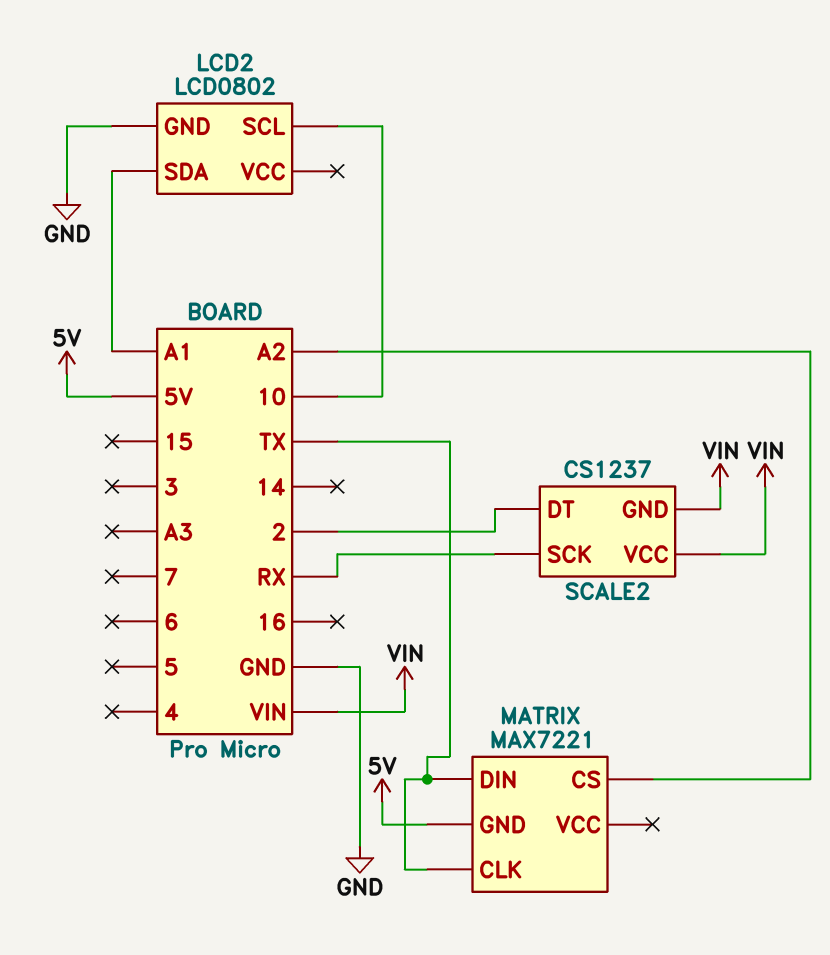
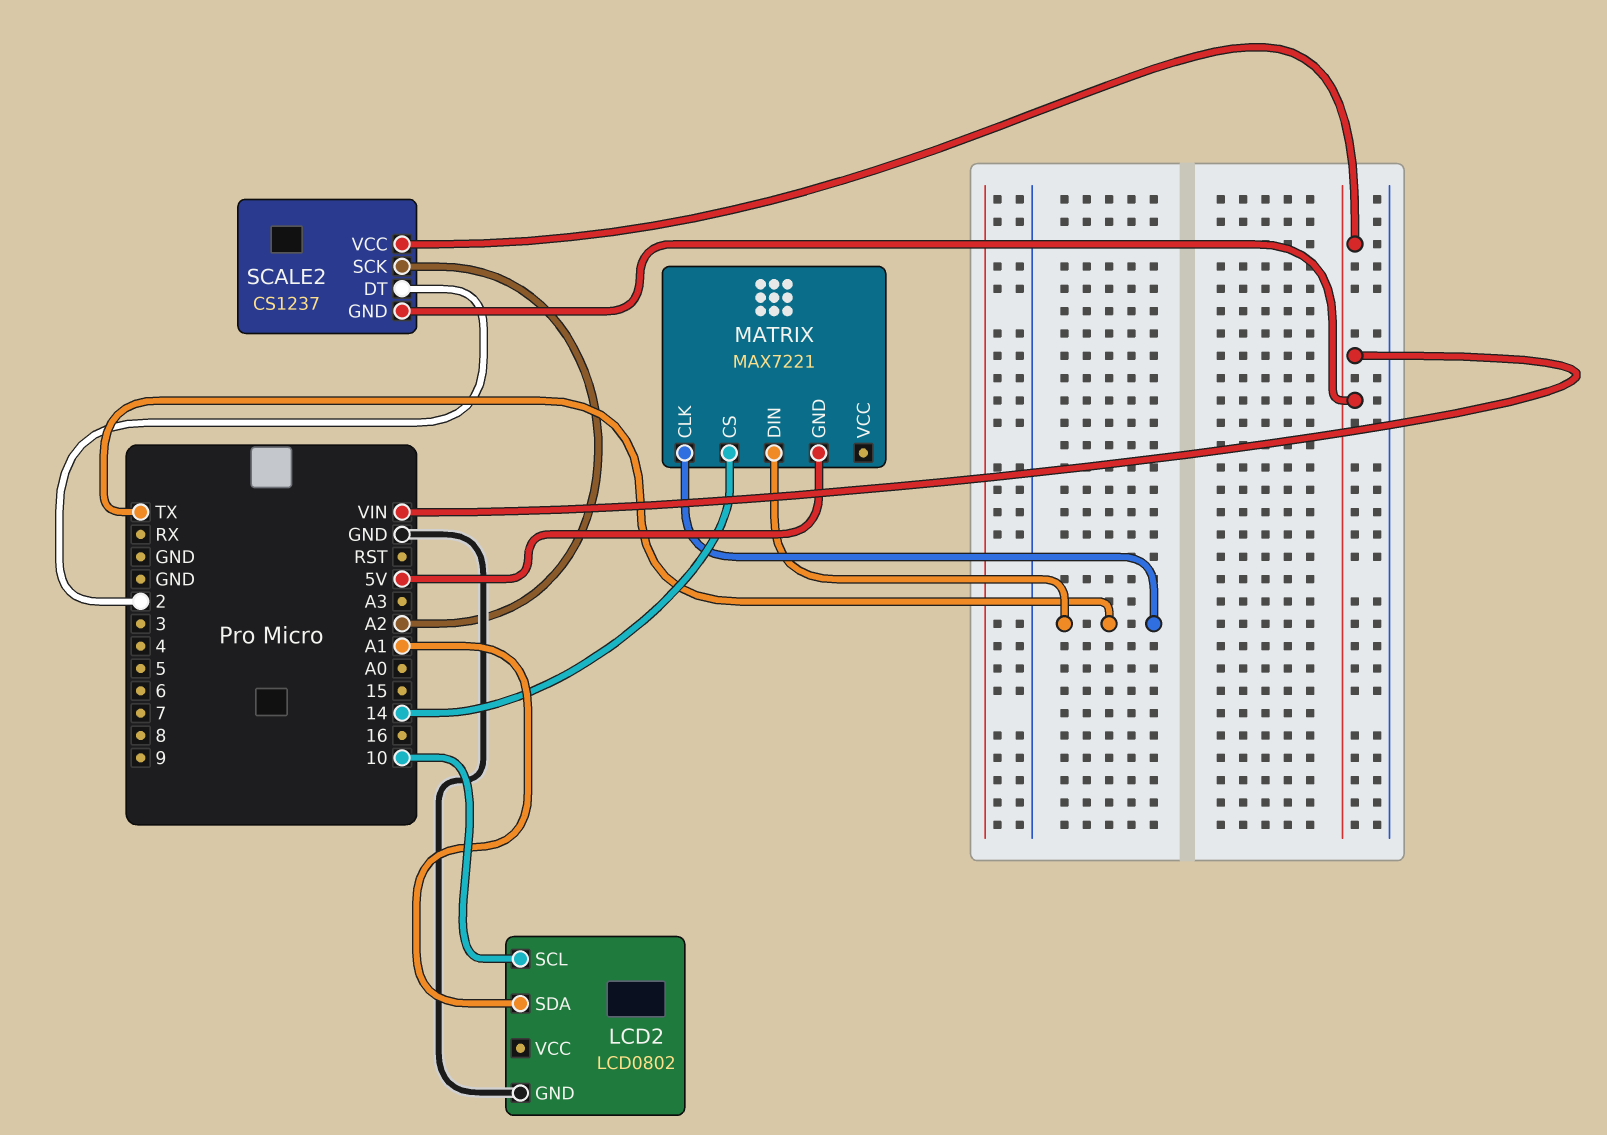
MATRIX pin CS: A2 -> 14
SCALE2 pin SCK: RX -> A2

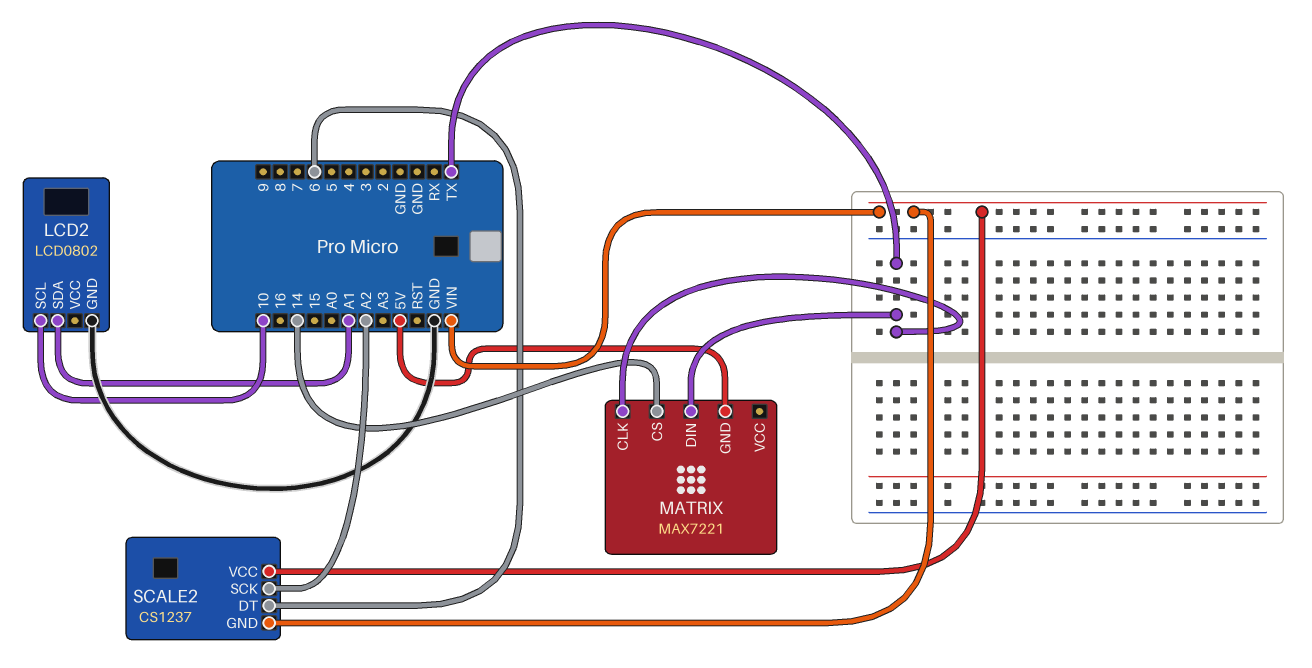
SCALE2 pin DT: 2 -> 6

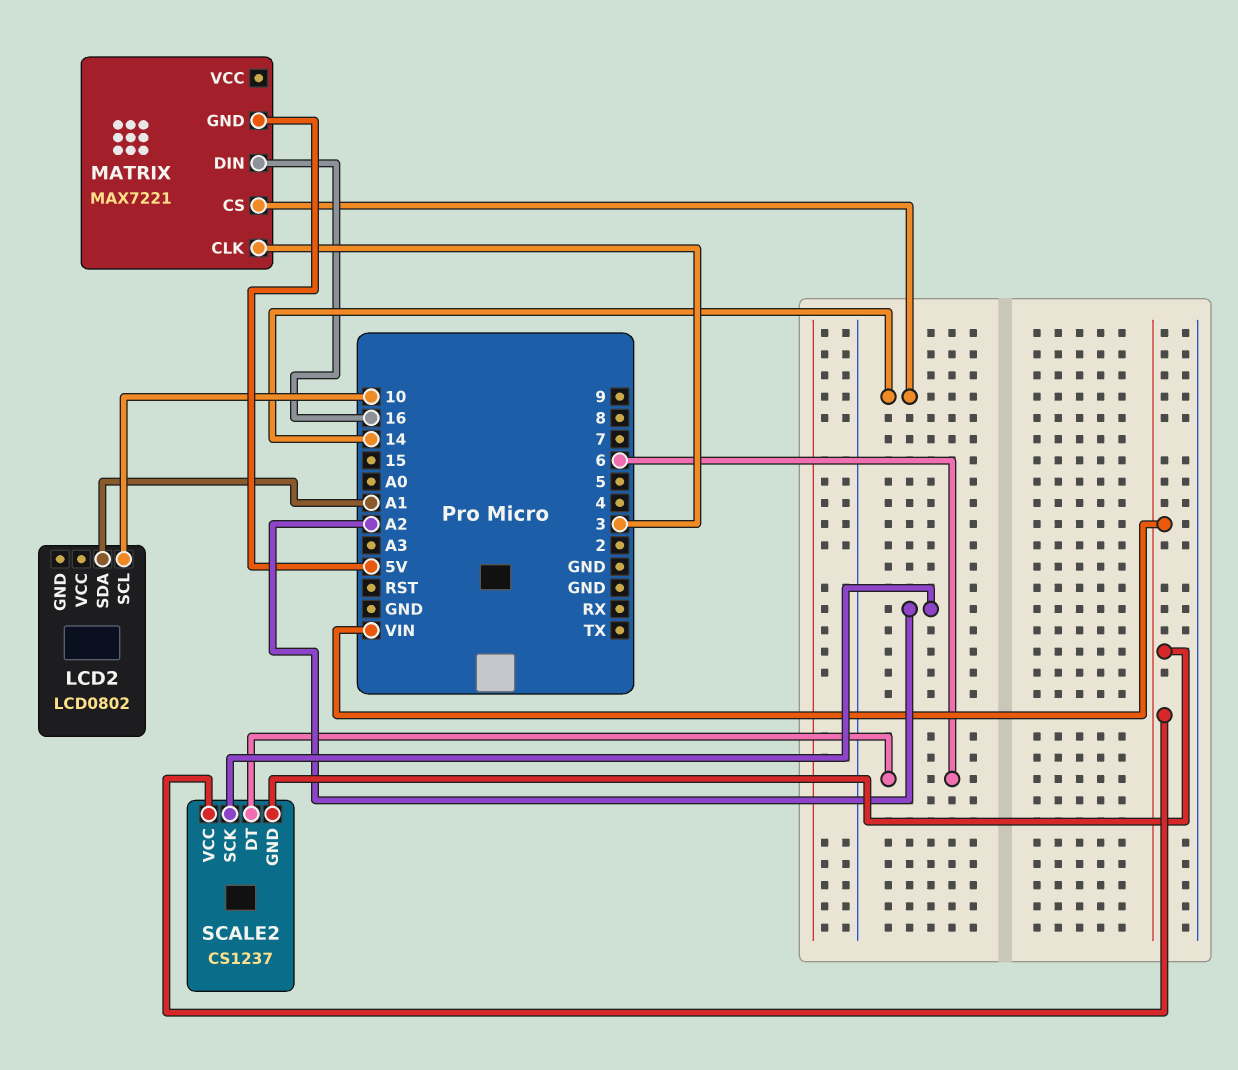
LCD2 pin GND: GND -> none
MATRIX pin CLK: TX -> 3
MATRIX pin DIN: TX -> 16

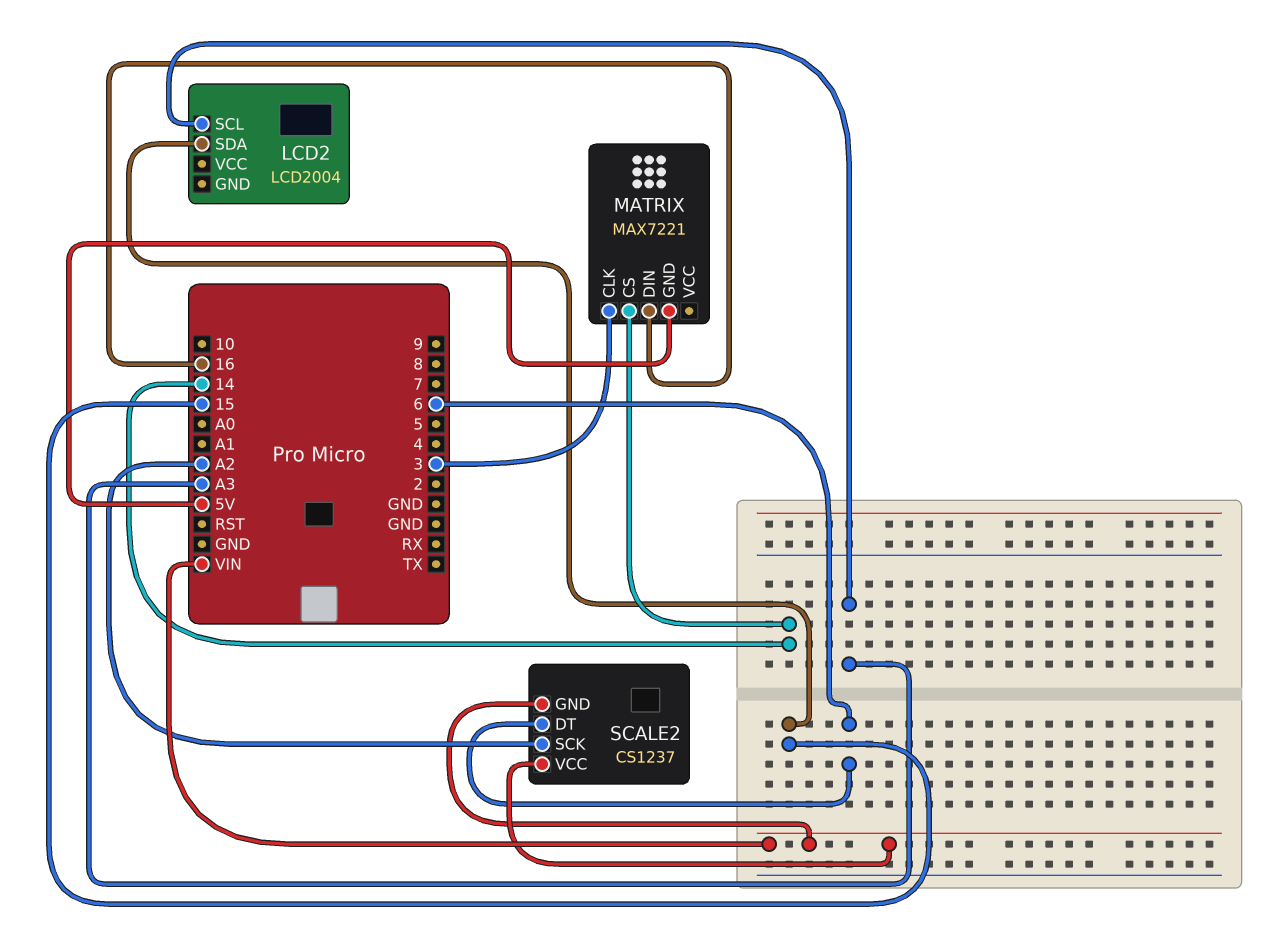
LCD2: LCD0802 -> LCD2004
LCD2 pin SCL: 10 -> A3
LCD2 pin SDA: A1 -> 15

